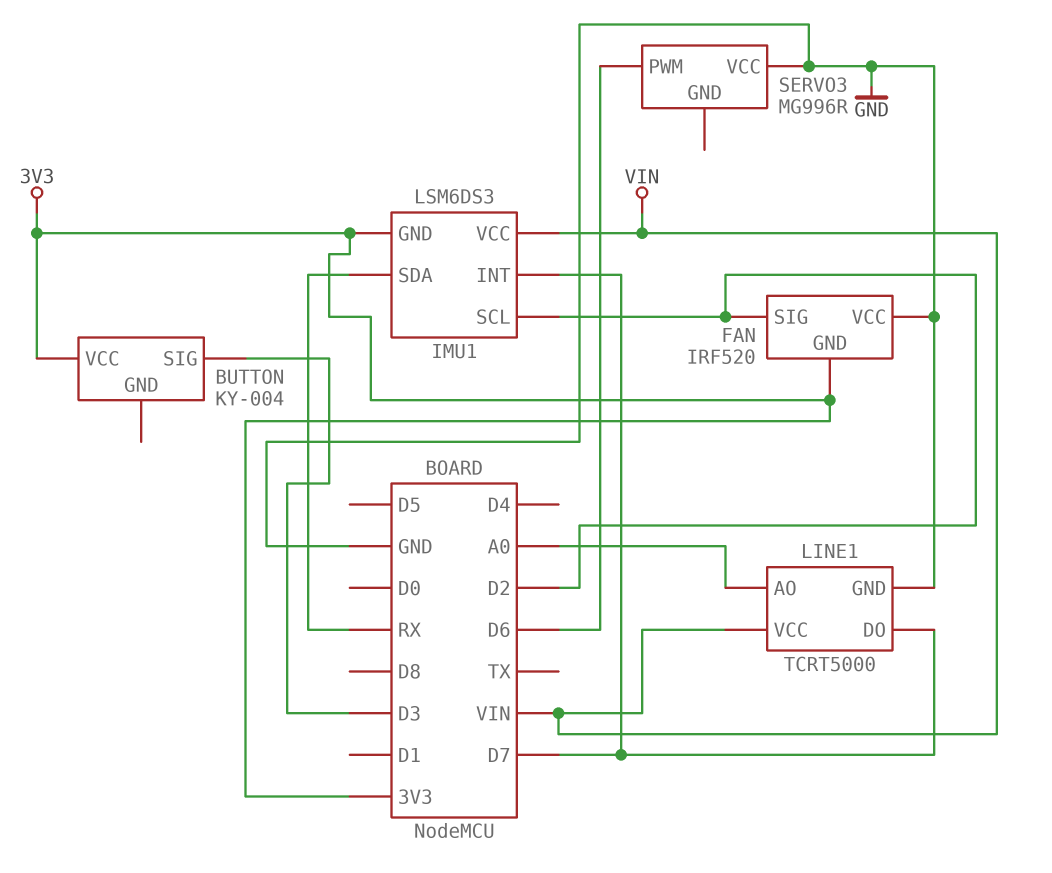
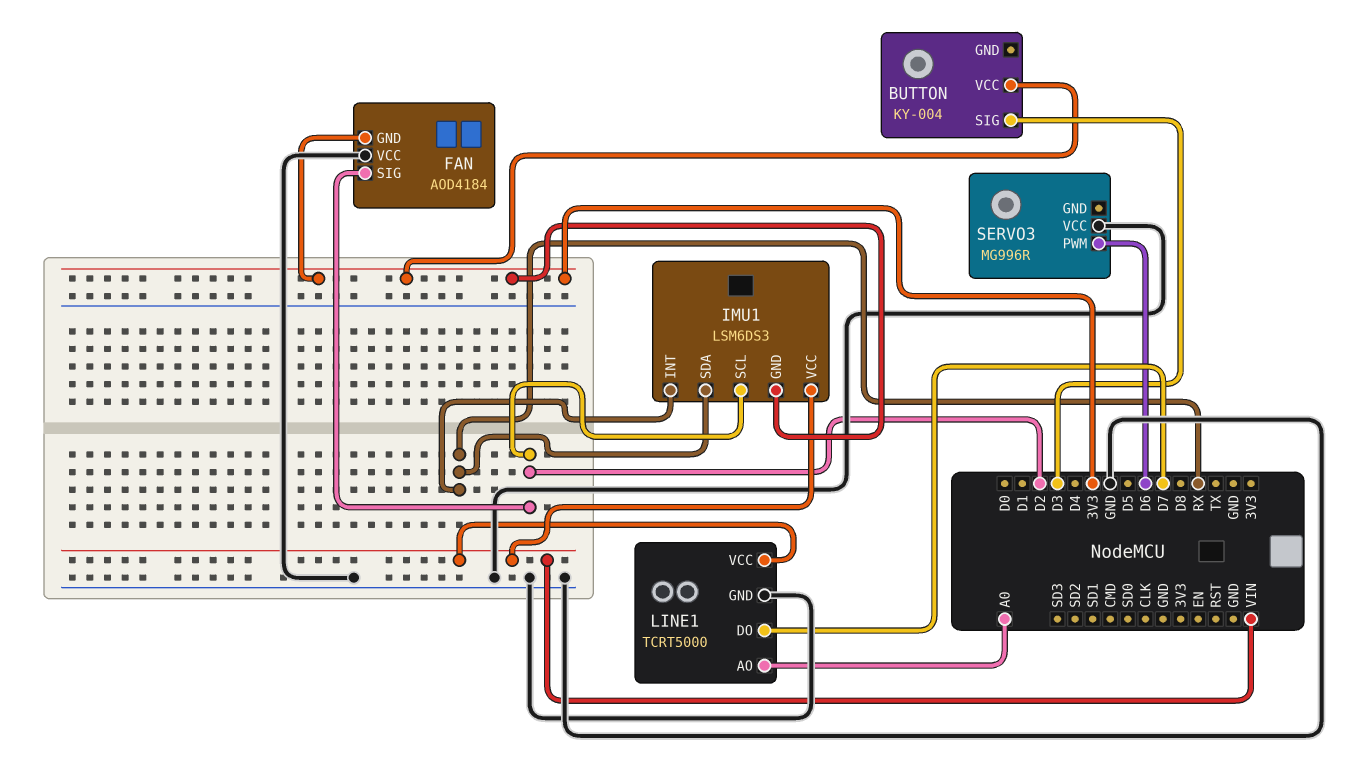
FAN: IRF520 -> AOD4184
IMU1 pin INT: D7 -> RX

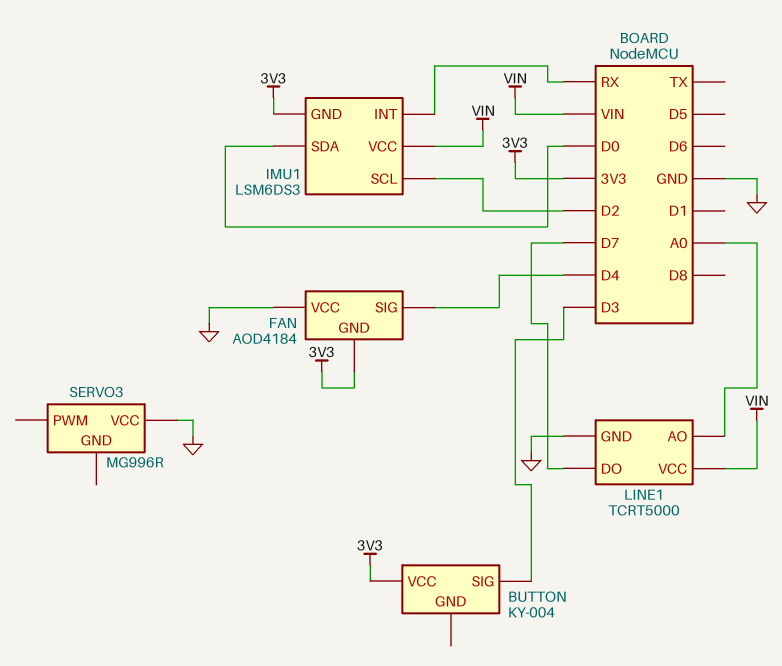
FAN pin SIG: D2 -> D4
IMU1 pin SDA: RX -> D0
SERVO3 pin PWM: D6 -> none

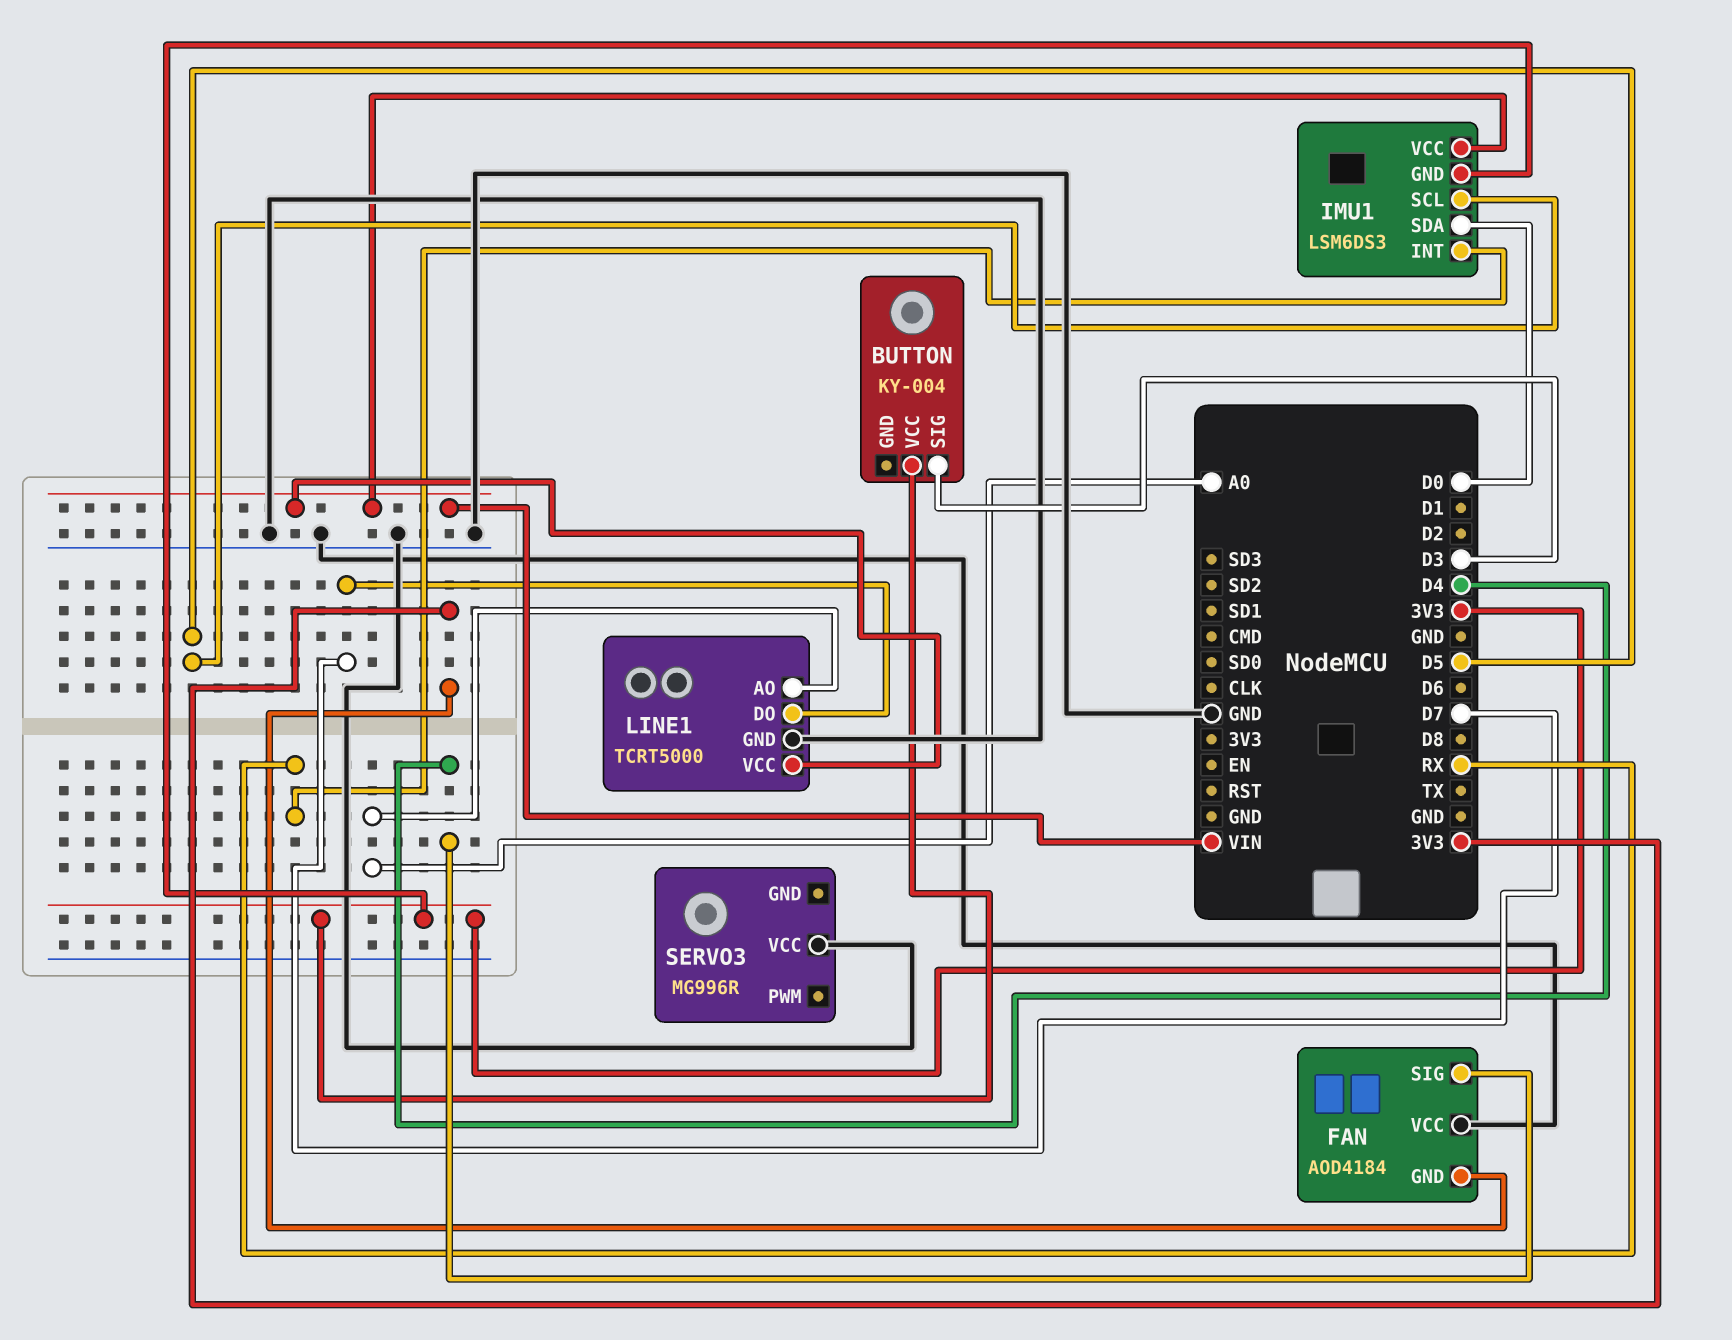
IMU1 pin SCL: D2 -> D5

